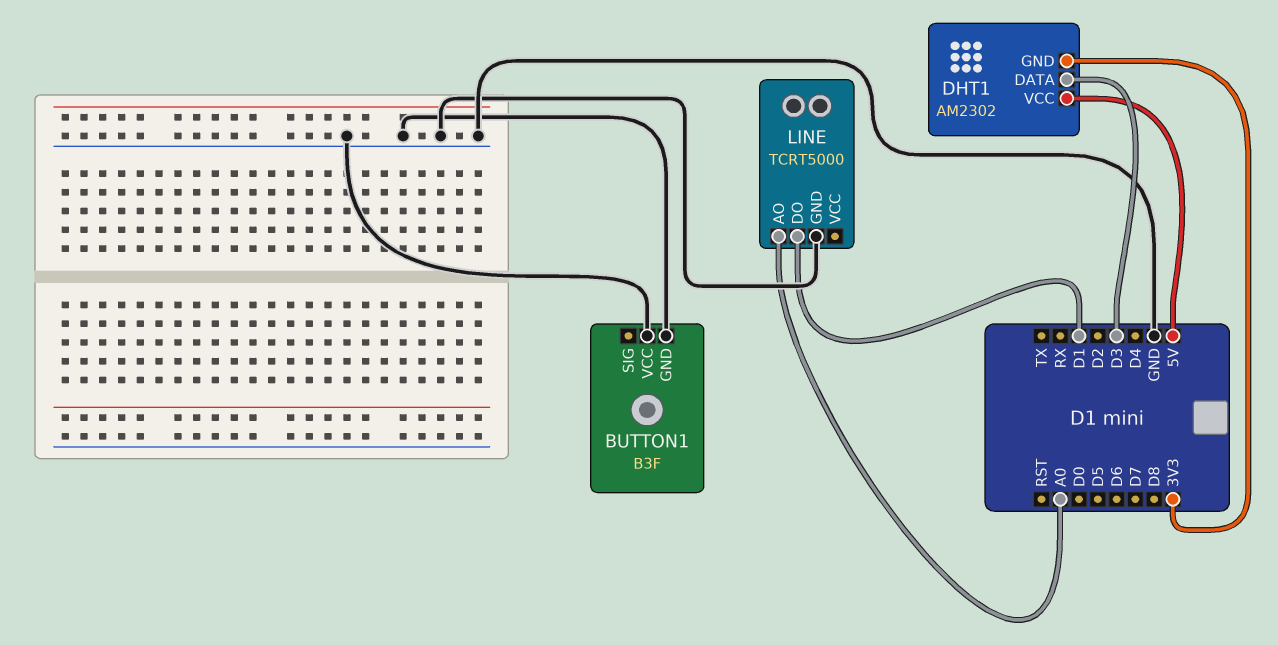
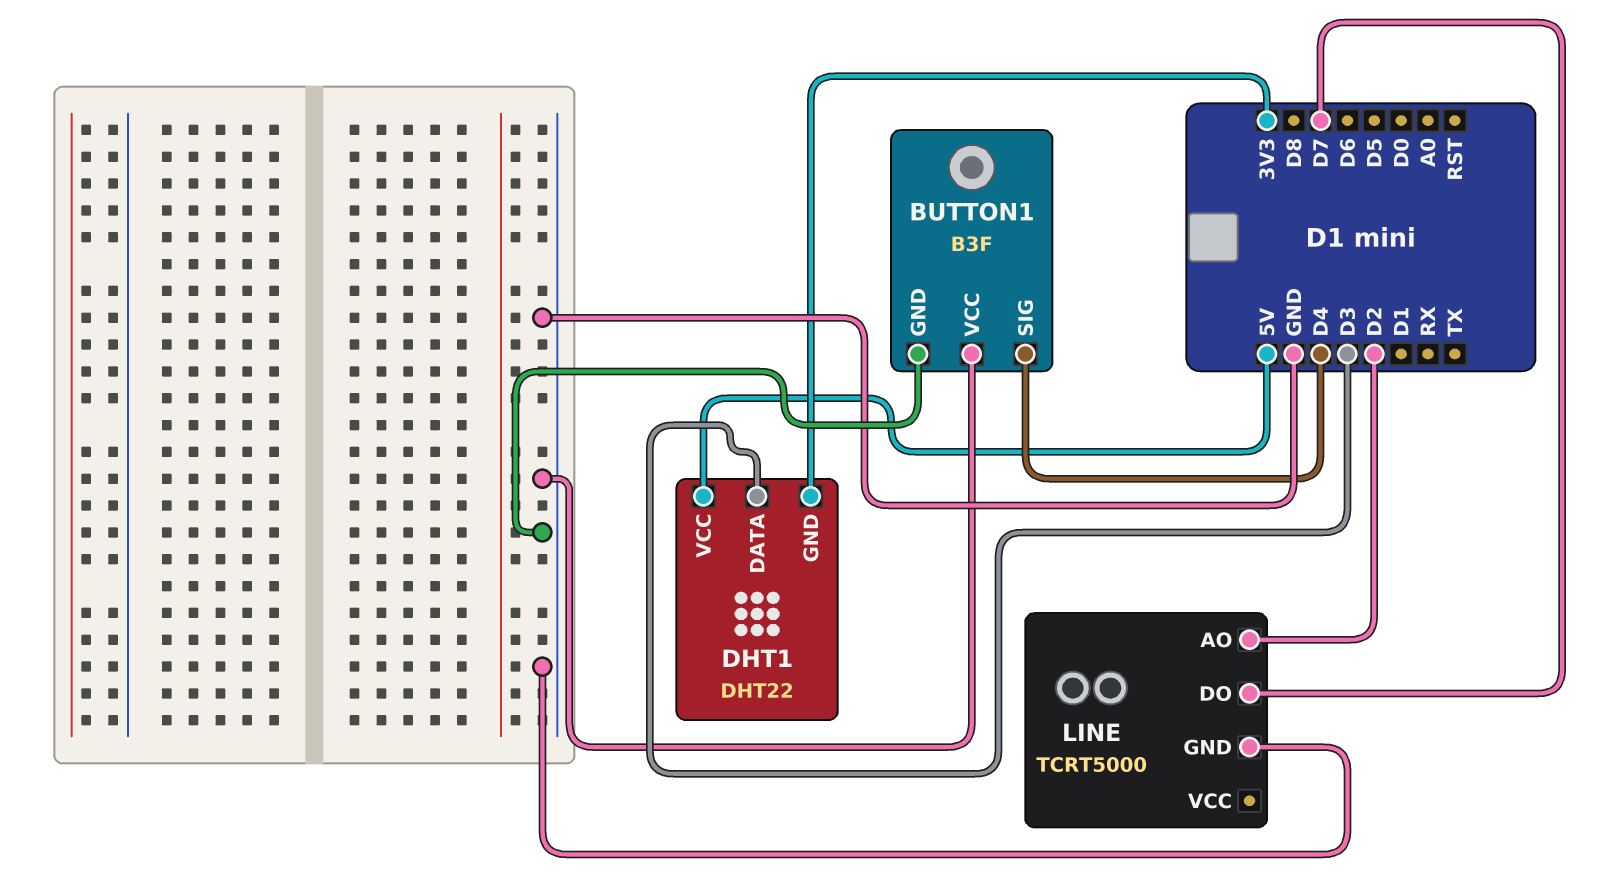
BUTTON1 pin SIG: none -> D4
DHT1: AM2302 -> DHT22
LINE pin AO: A0 -> D2
LINE pin DO: D1 -> D7

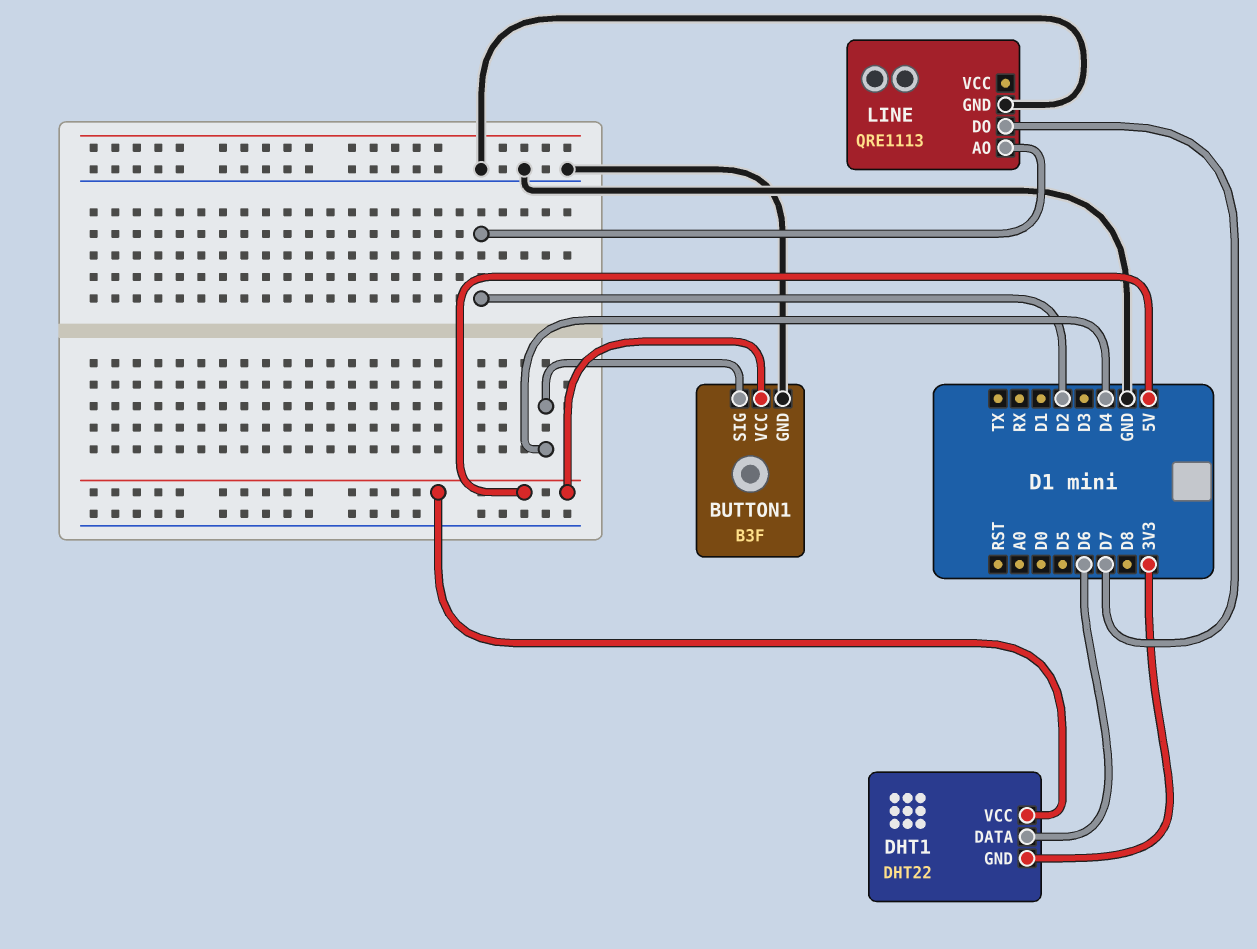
BUTTON1 pin VCC: GND -> 5V
DHT1 pin DATA: D3 -> D6
LINE: TCRT5000 -> QRE1113

